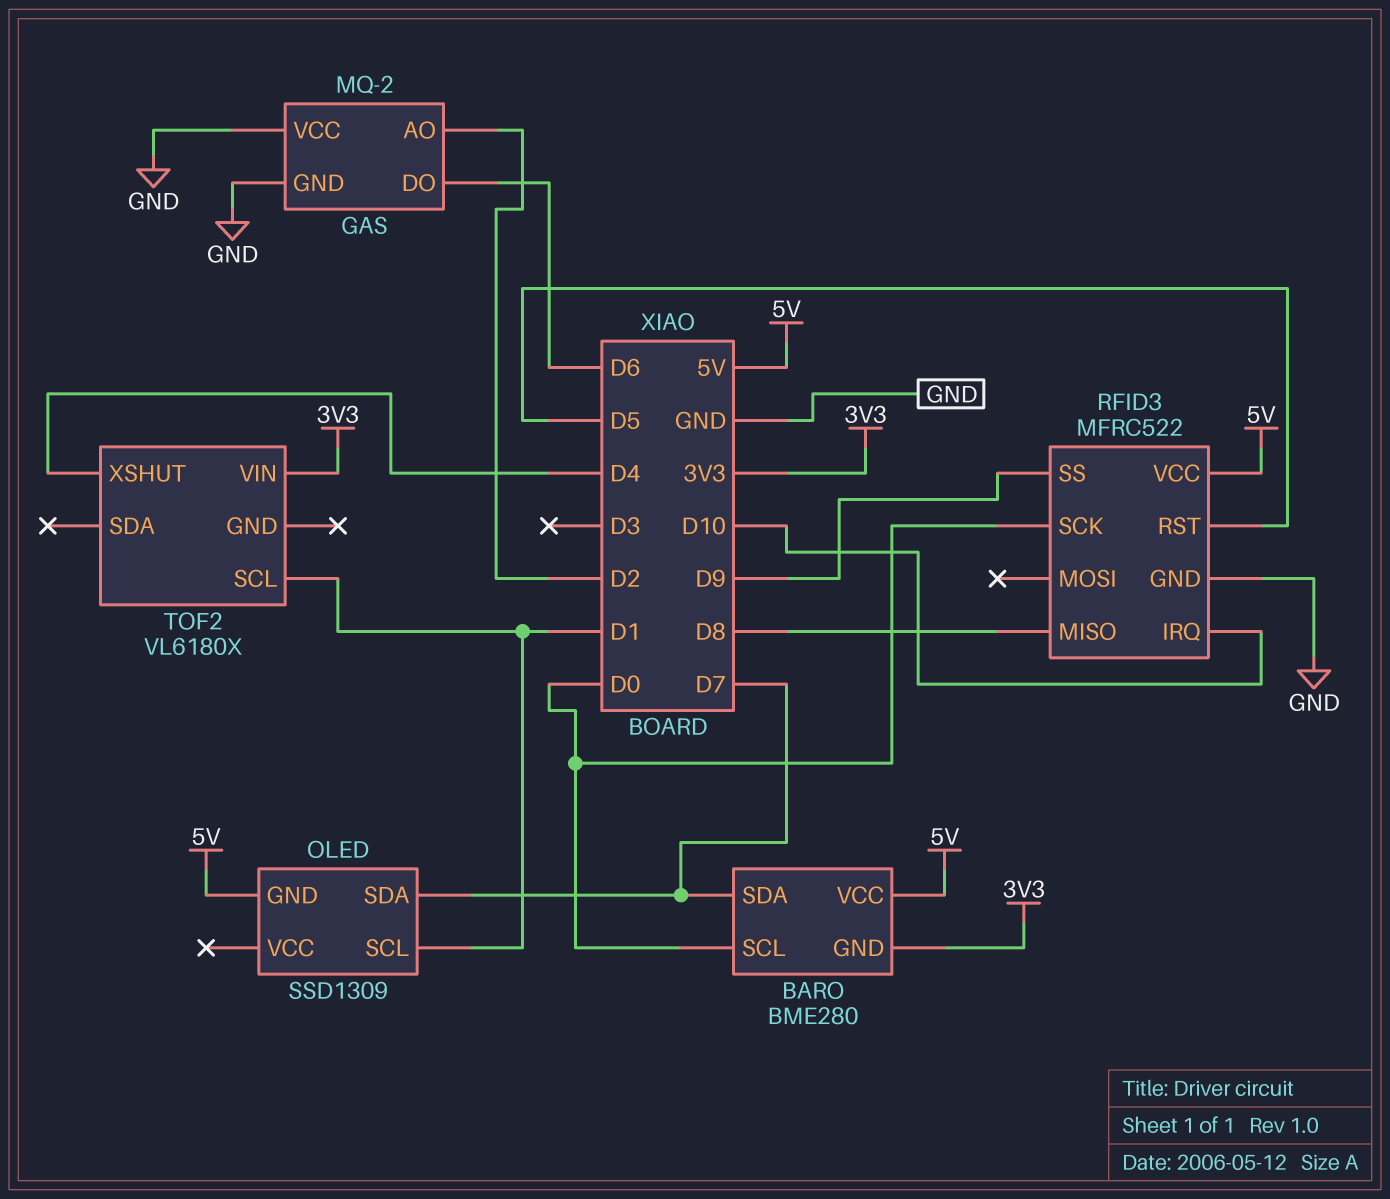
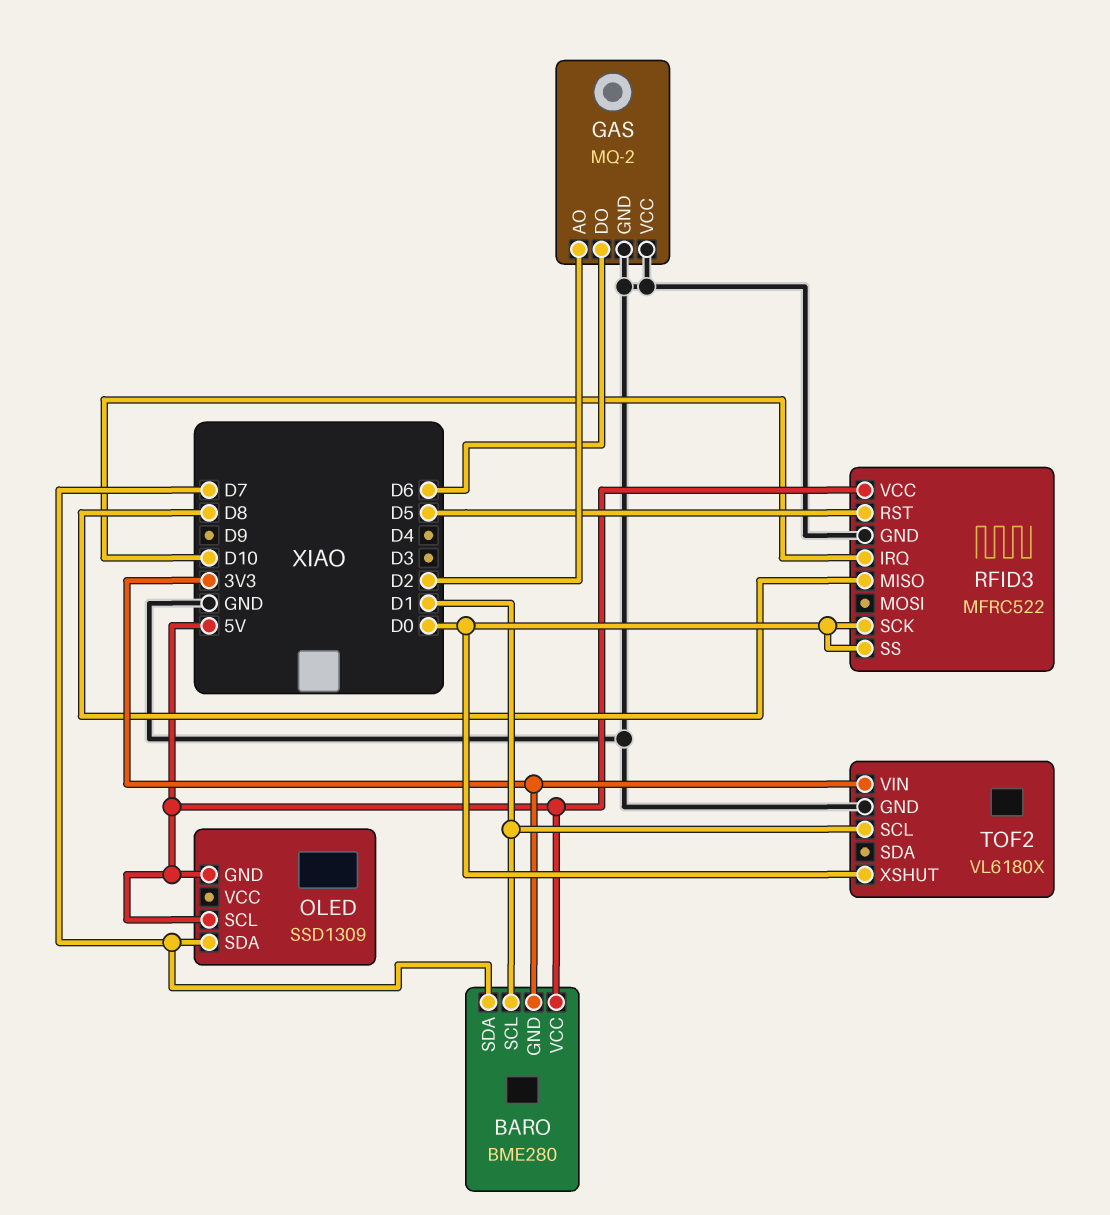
BARO pin SCL: D0 -> D1
OLED pin SCL: D1 -> 5V
RFID3 pin SS: D9 -> D0
TOF2 pin GND: none -> GND
TOF2 pin XSHUT: D4 -> D0

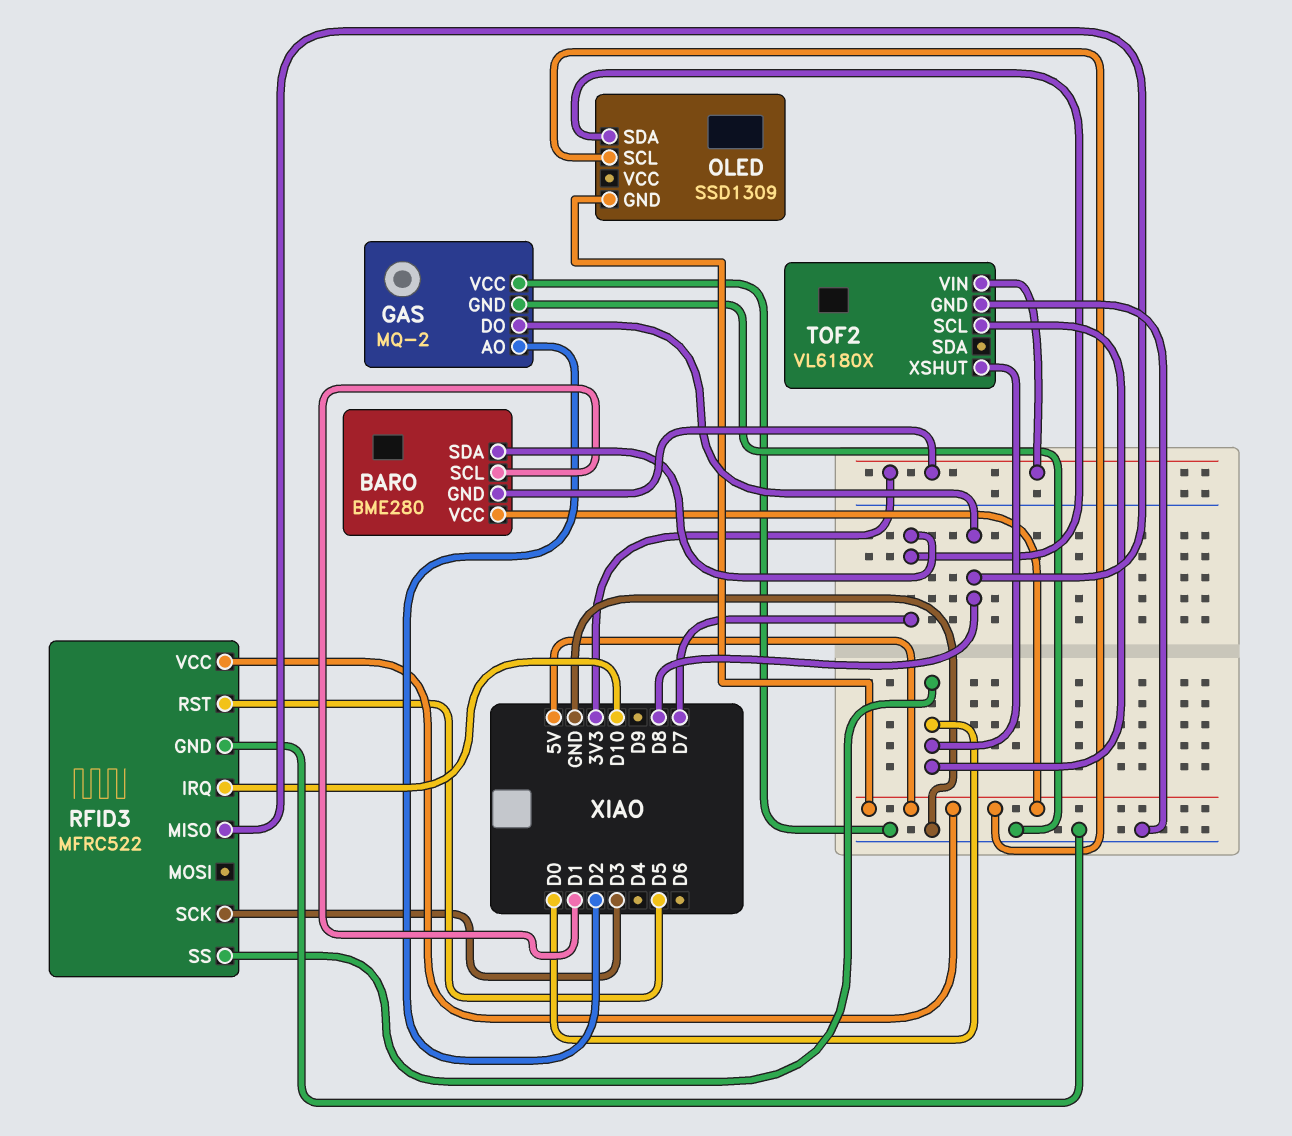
GAS pin DO: D6 -> D8
RFID3 pin SCK: D0 -> D3
TOF2 pin SCL: D1 -> D0

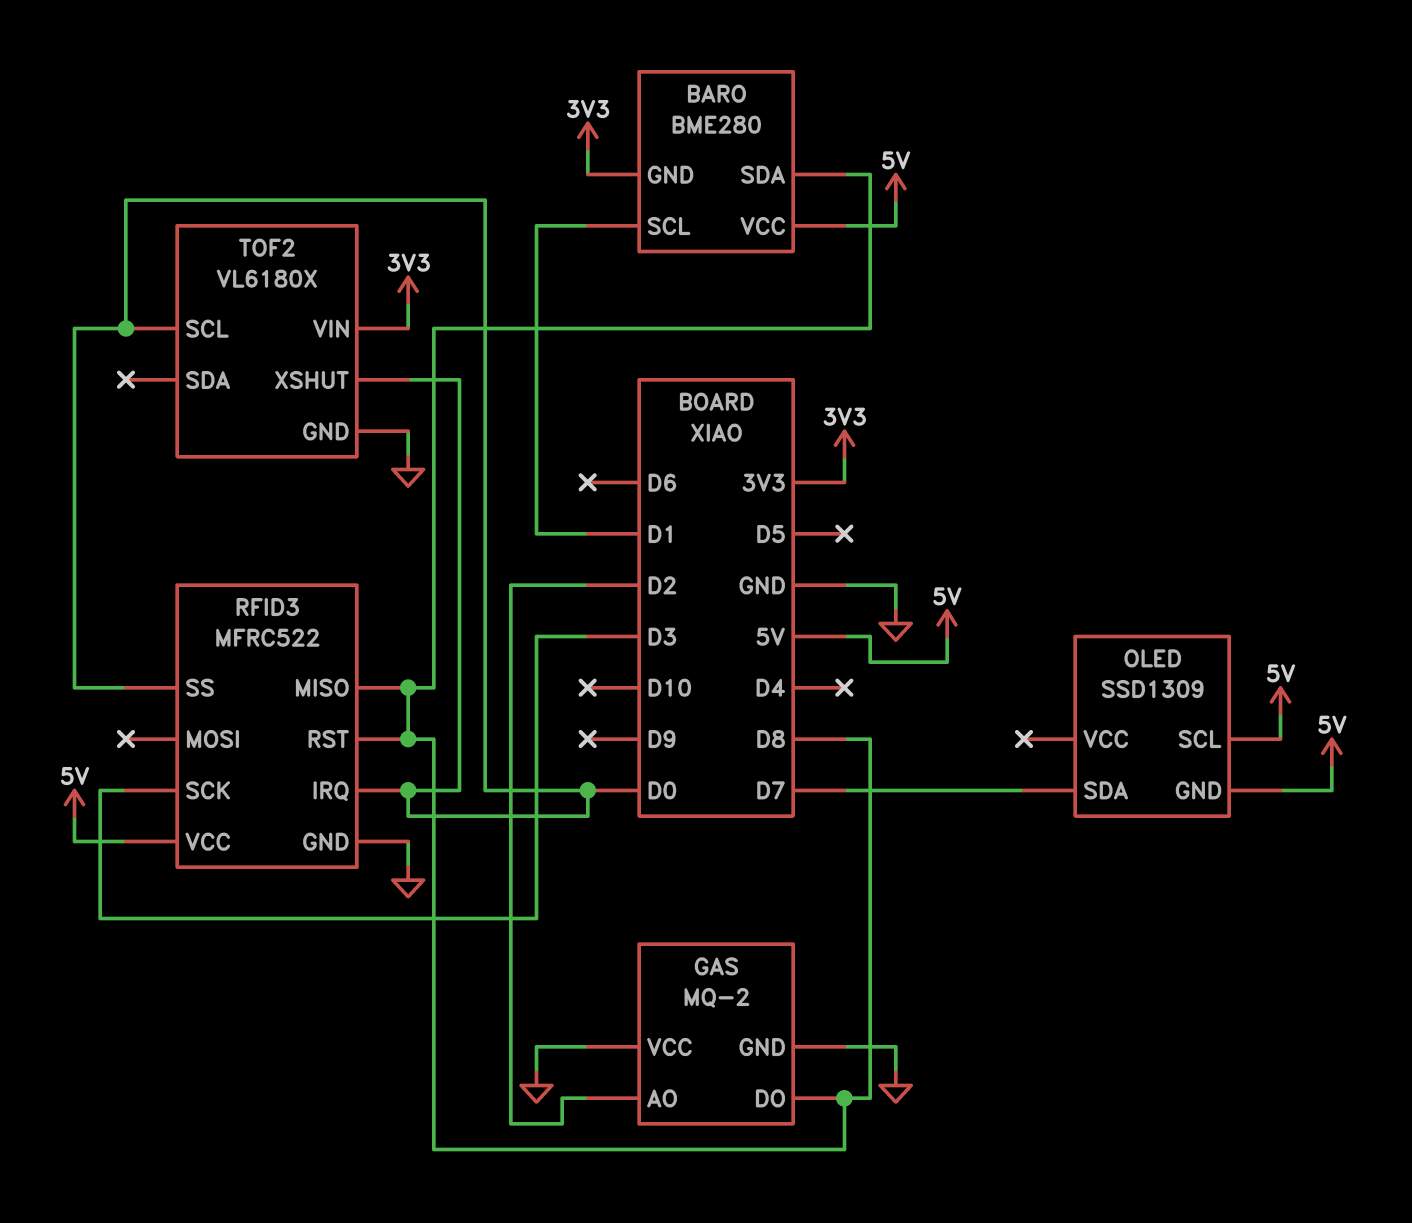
BARO pin SDA: D7 -> D8
RFID3 pin IRQ: D10 -> D0
RFID3 pin RST: D5 -> D8

